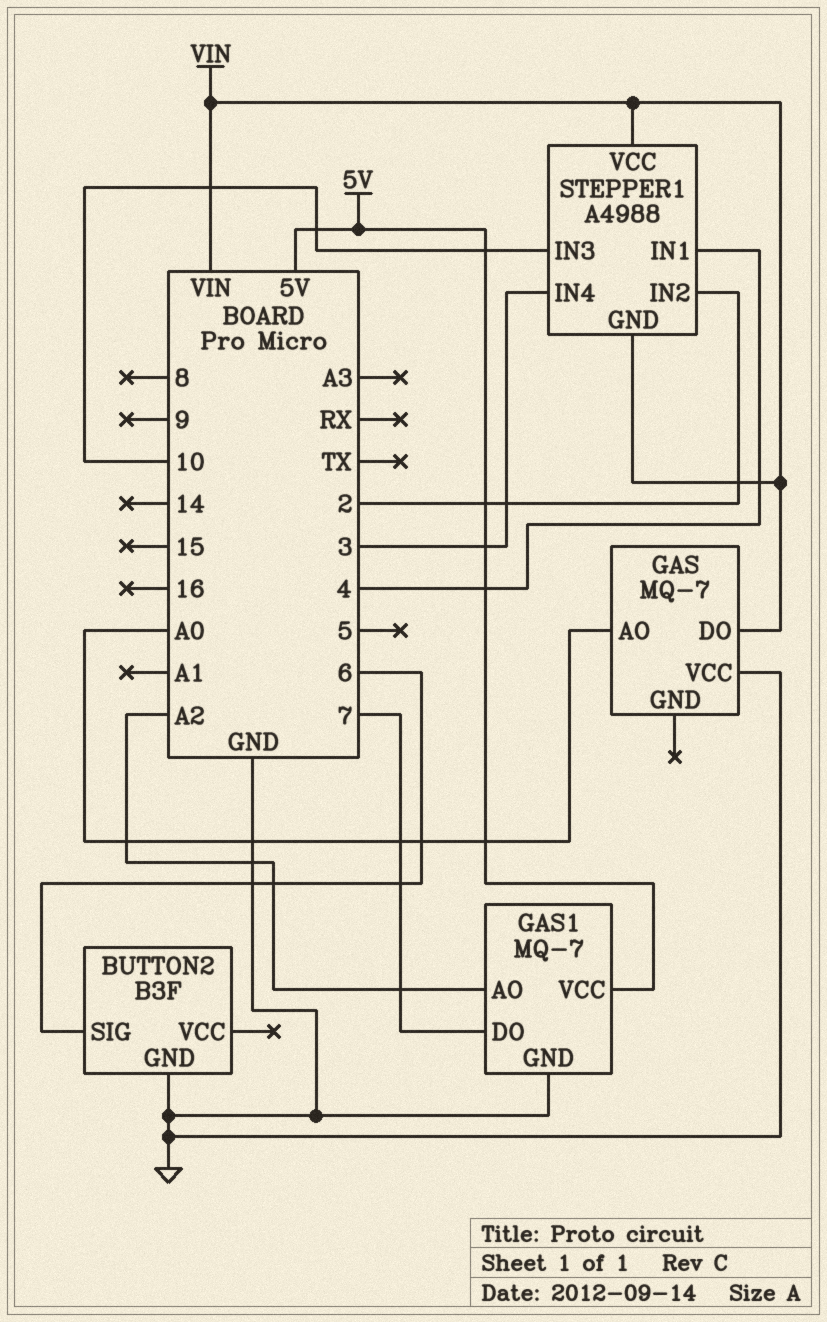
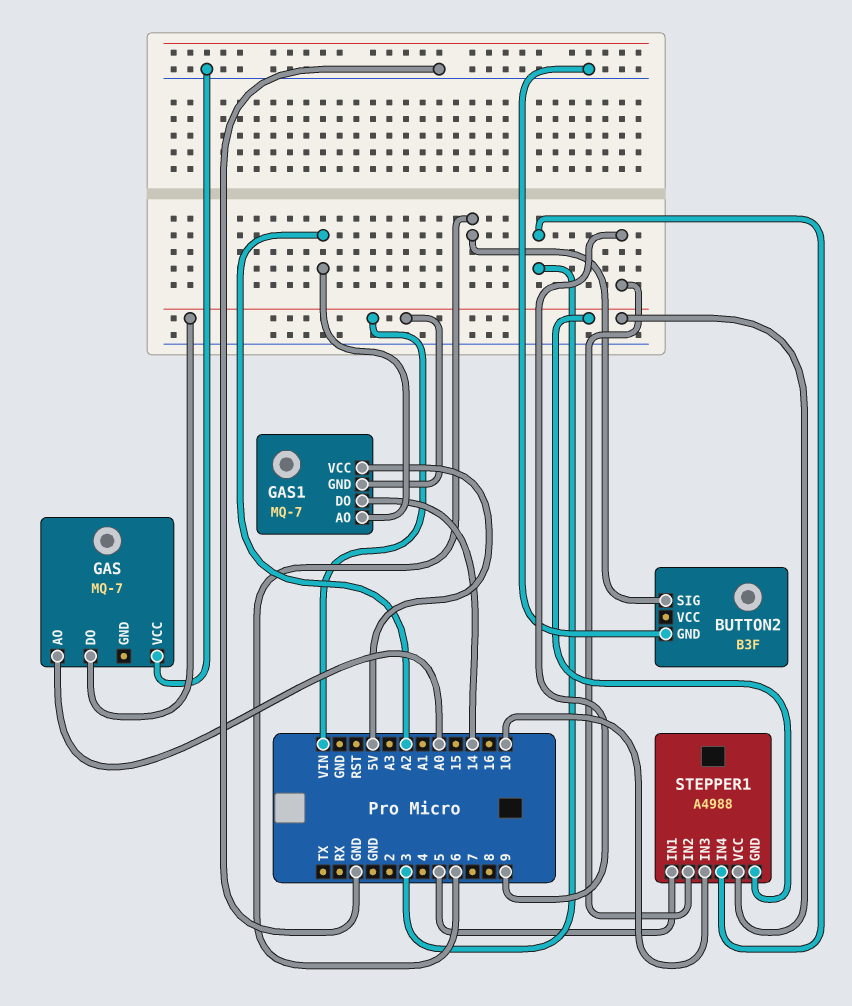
GAS1 pin DO: 7 -> 14
GAS1 pin GND: GND -> VIN
STEPPER1 pin IN1: 4 -> 5
STEPPER1 pin IN2: 2 -> 9

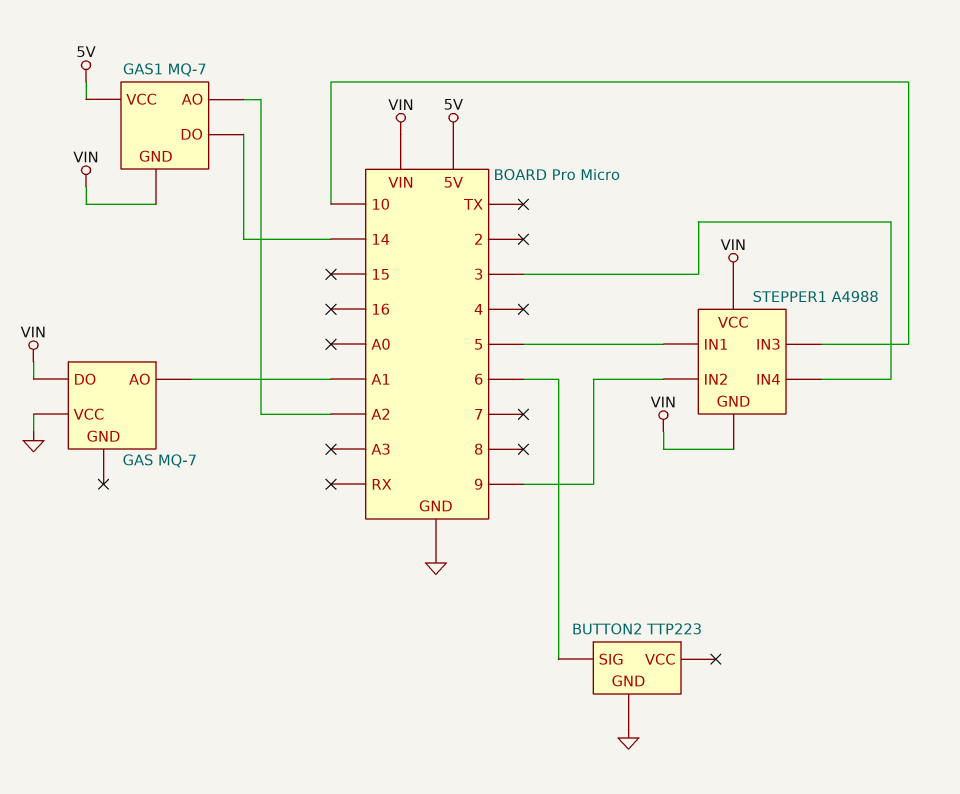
BUTTON2: B3F -> TTP223
GAS pin AO: A0 -> A1

